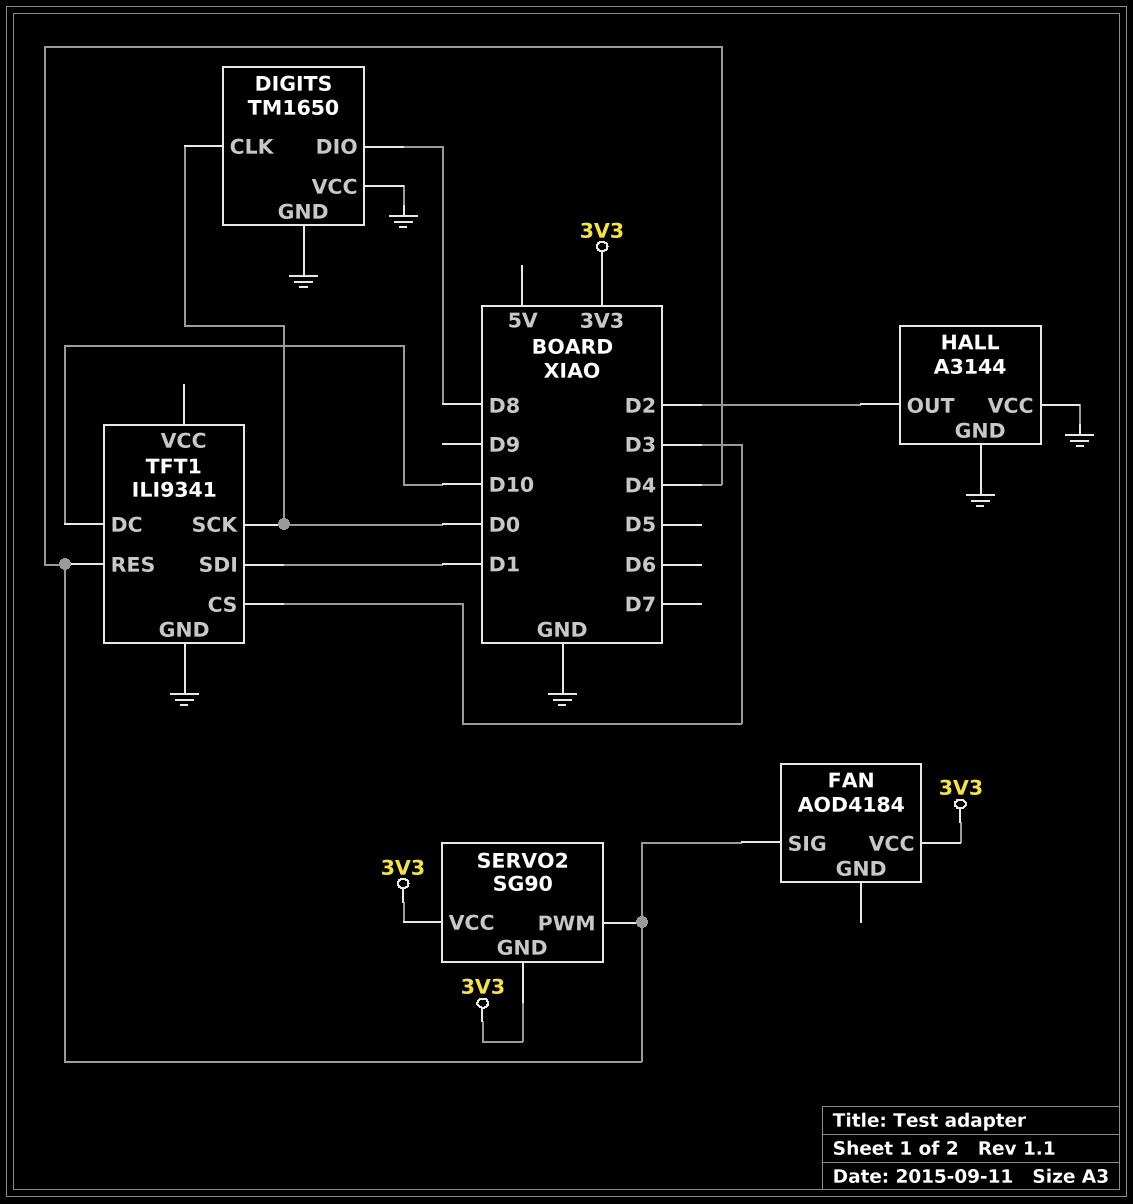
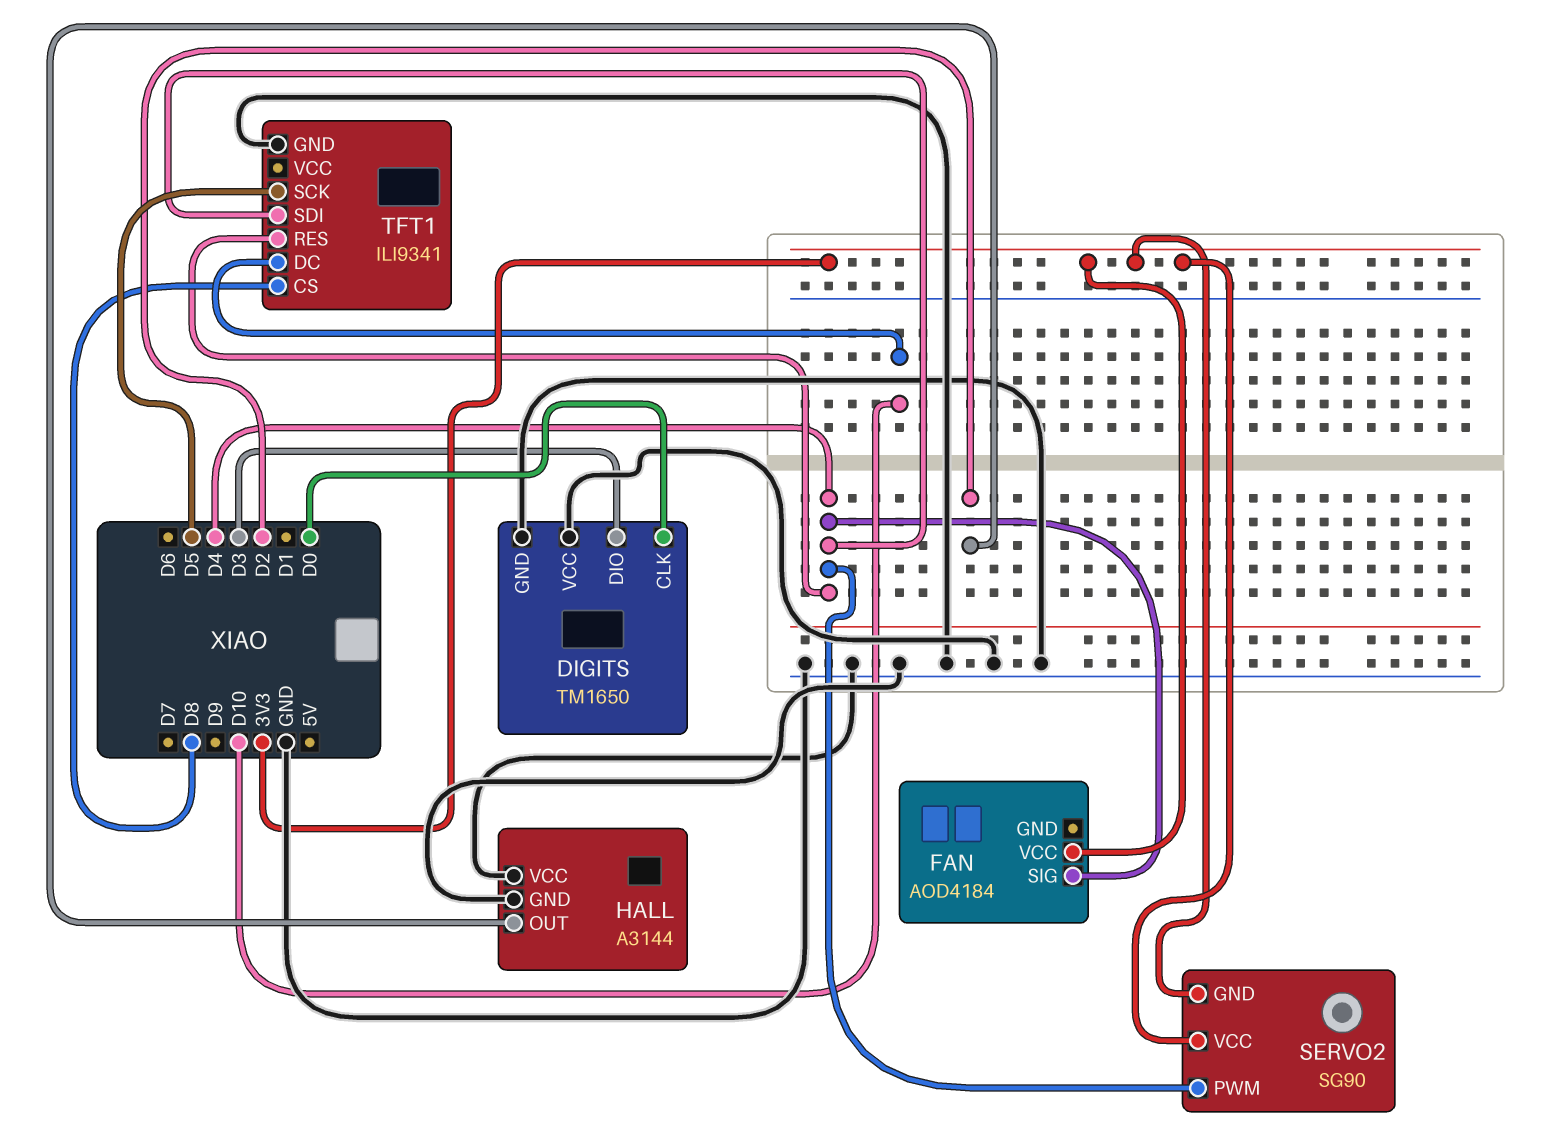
DIGITS pin DIO: D8 -> D3
TFT1 pin CS: D3 -> D8
TFT1 pin SCK: D0 -> D5
TFT1 pin SDI: D1 -> D4

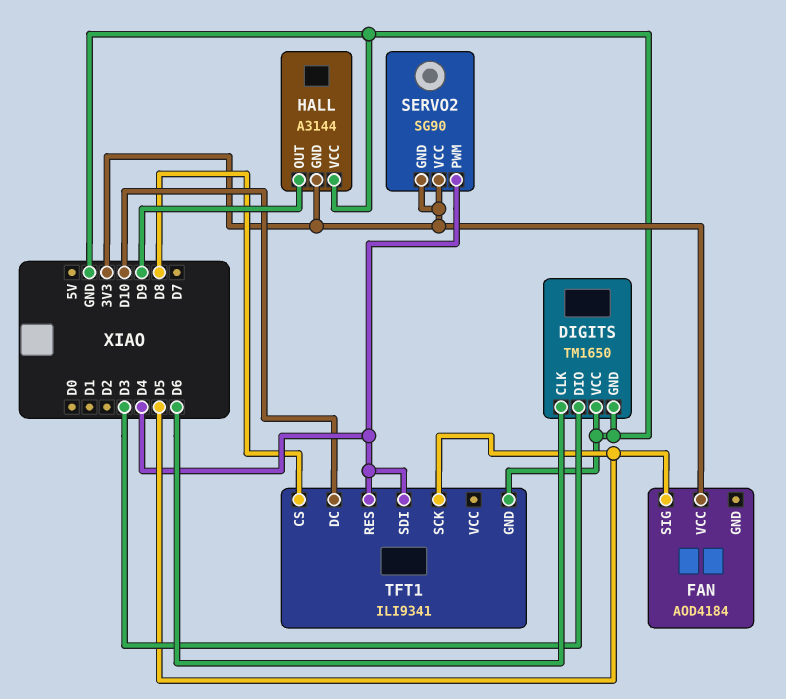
DIGITS pin CLK: D0 -> D6
FAN pin SIG: D4 -> D5
HALL pin GND: GND -> 3V3
HALL pin OUT: D2 -> D9

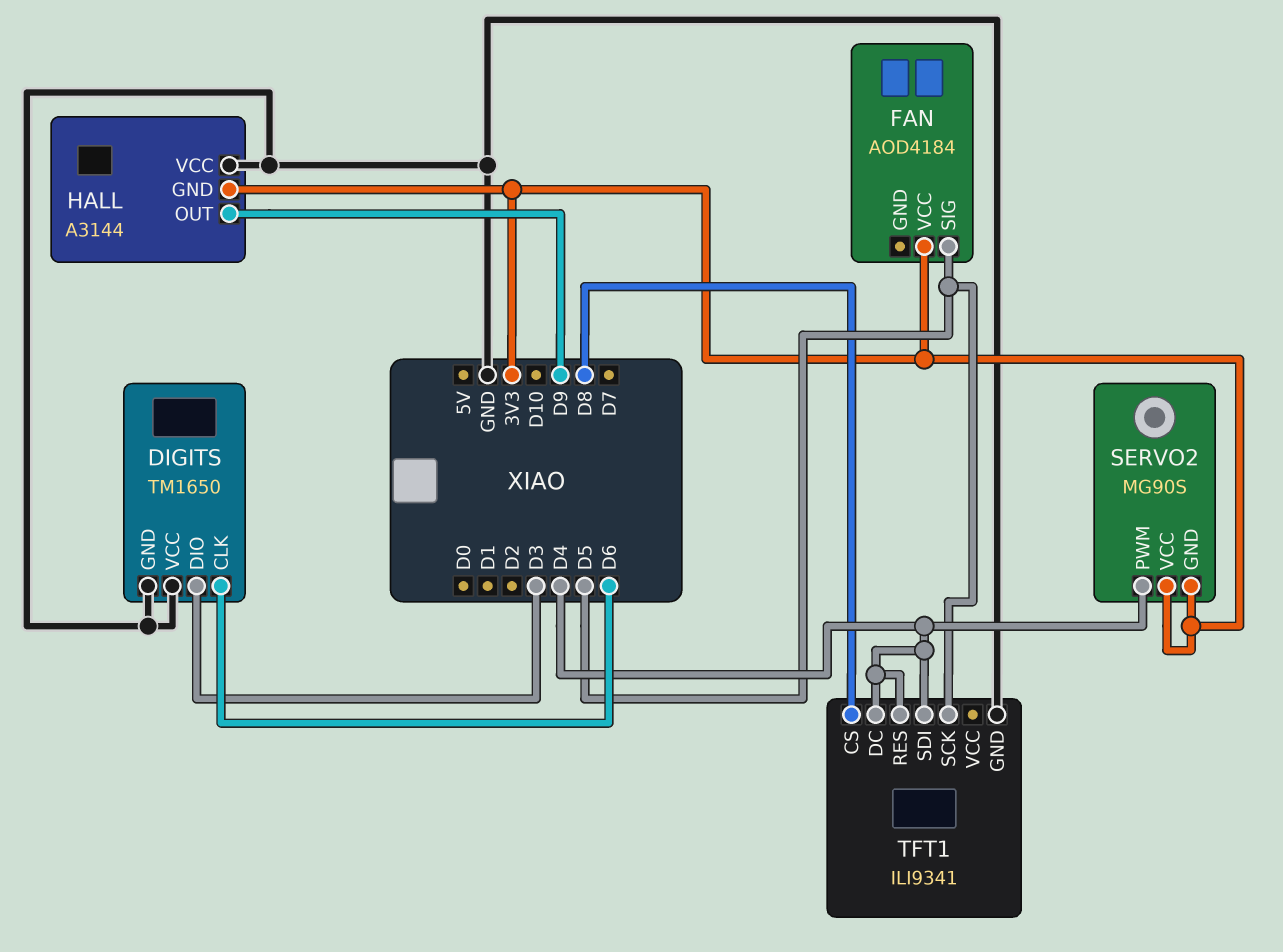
SERVO2: SG90 -> MG90S
TFT1 pin DC: D10 -> D4

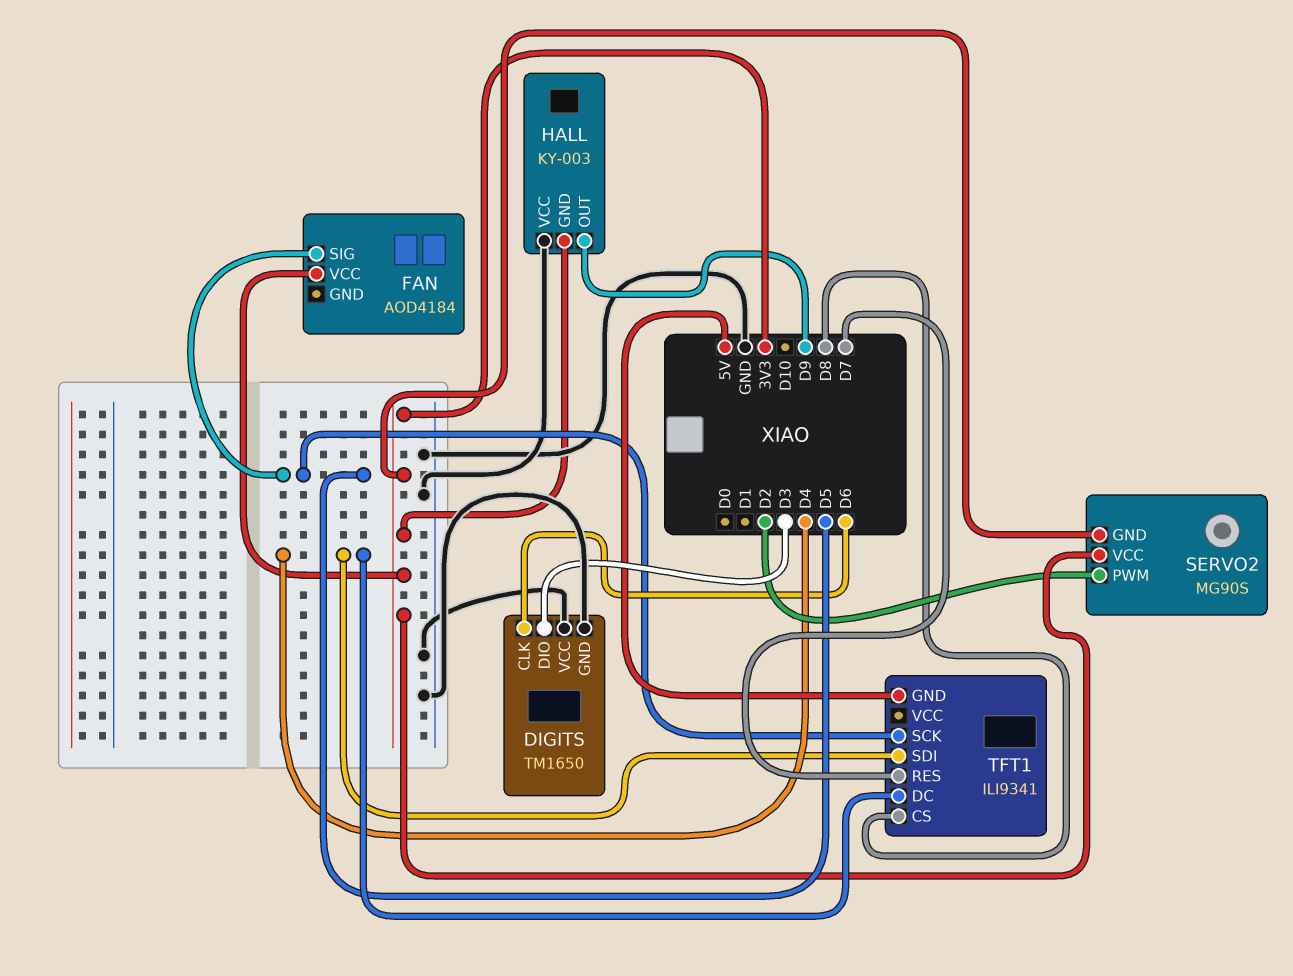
HALL: A3144 -> KY-003
SERVO2 pin PWM: D4 -> D2
TFT1 pin GND: GND -> 5V
TFT1 pin RES: D4 -> D7

